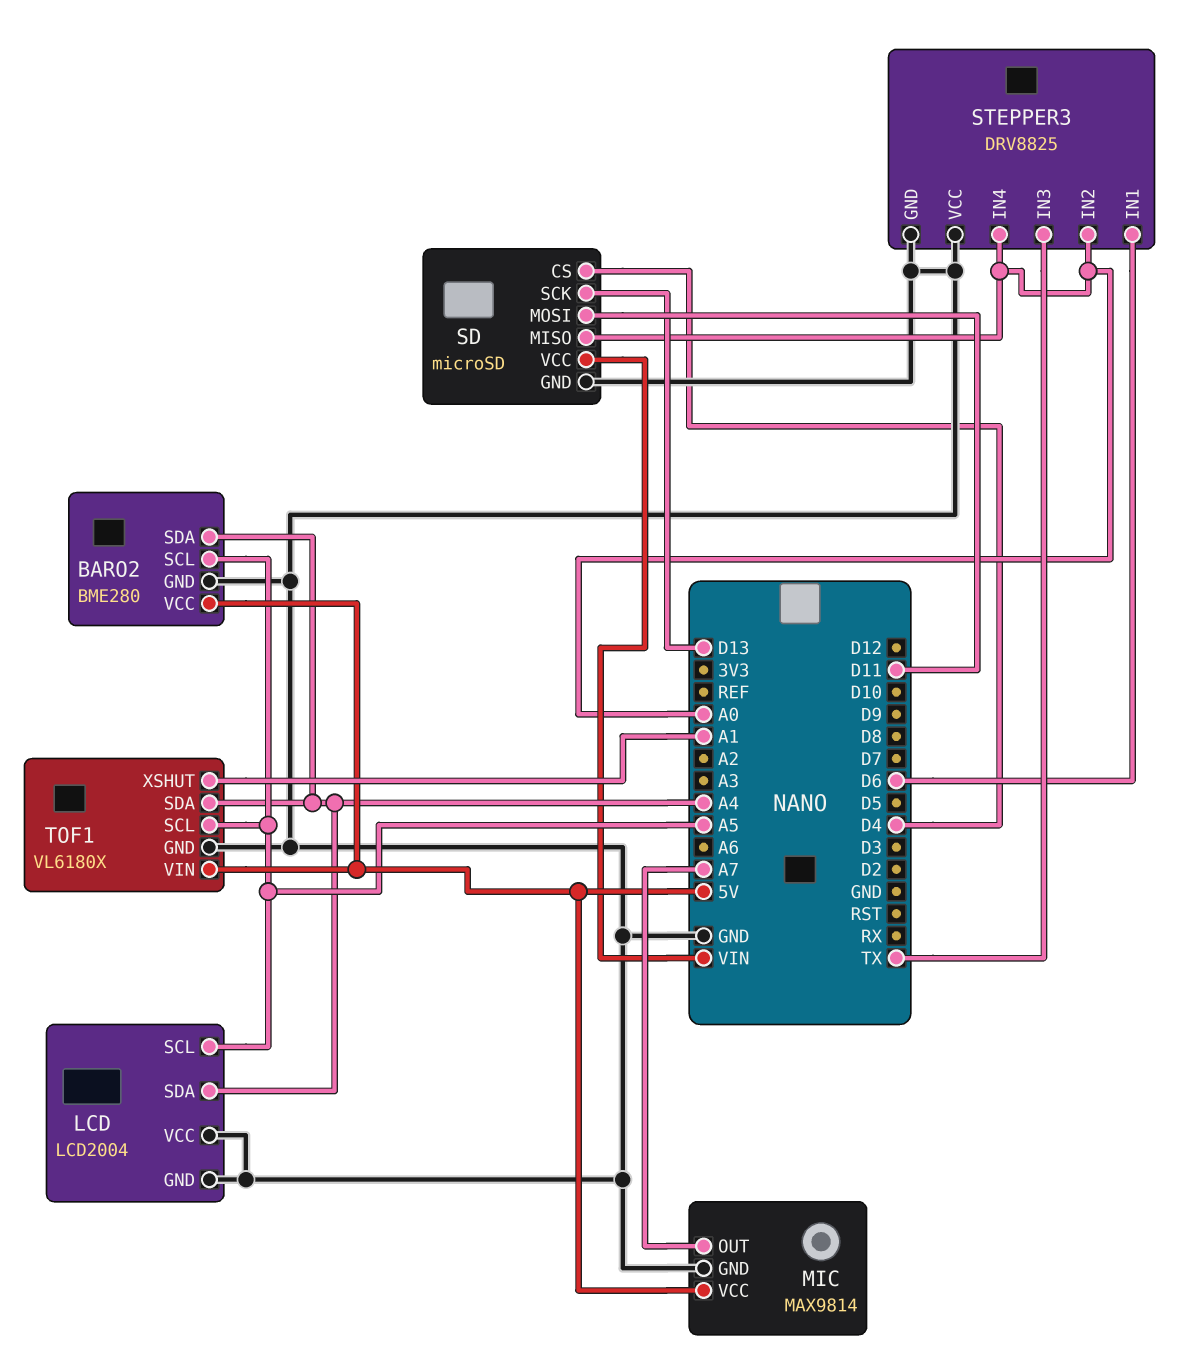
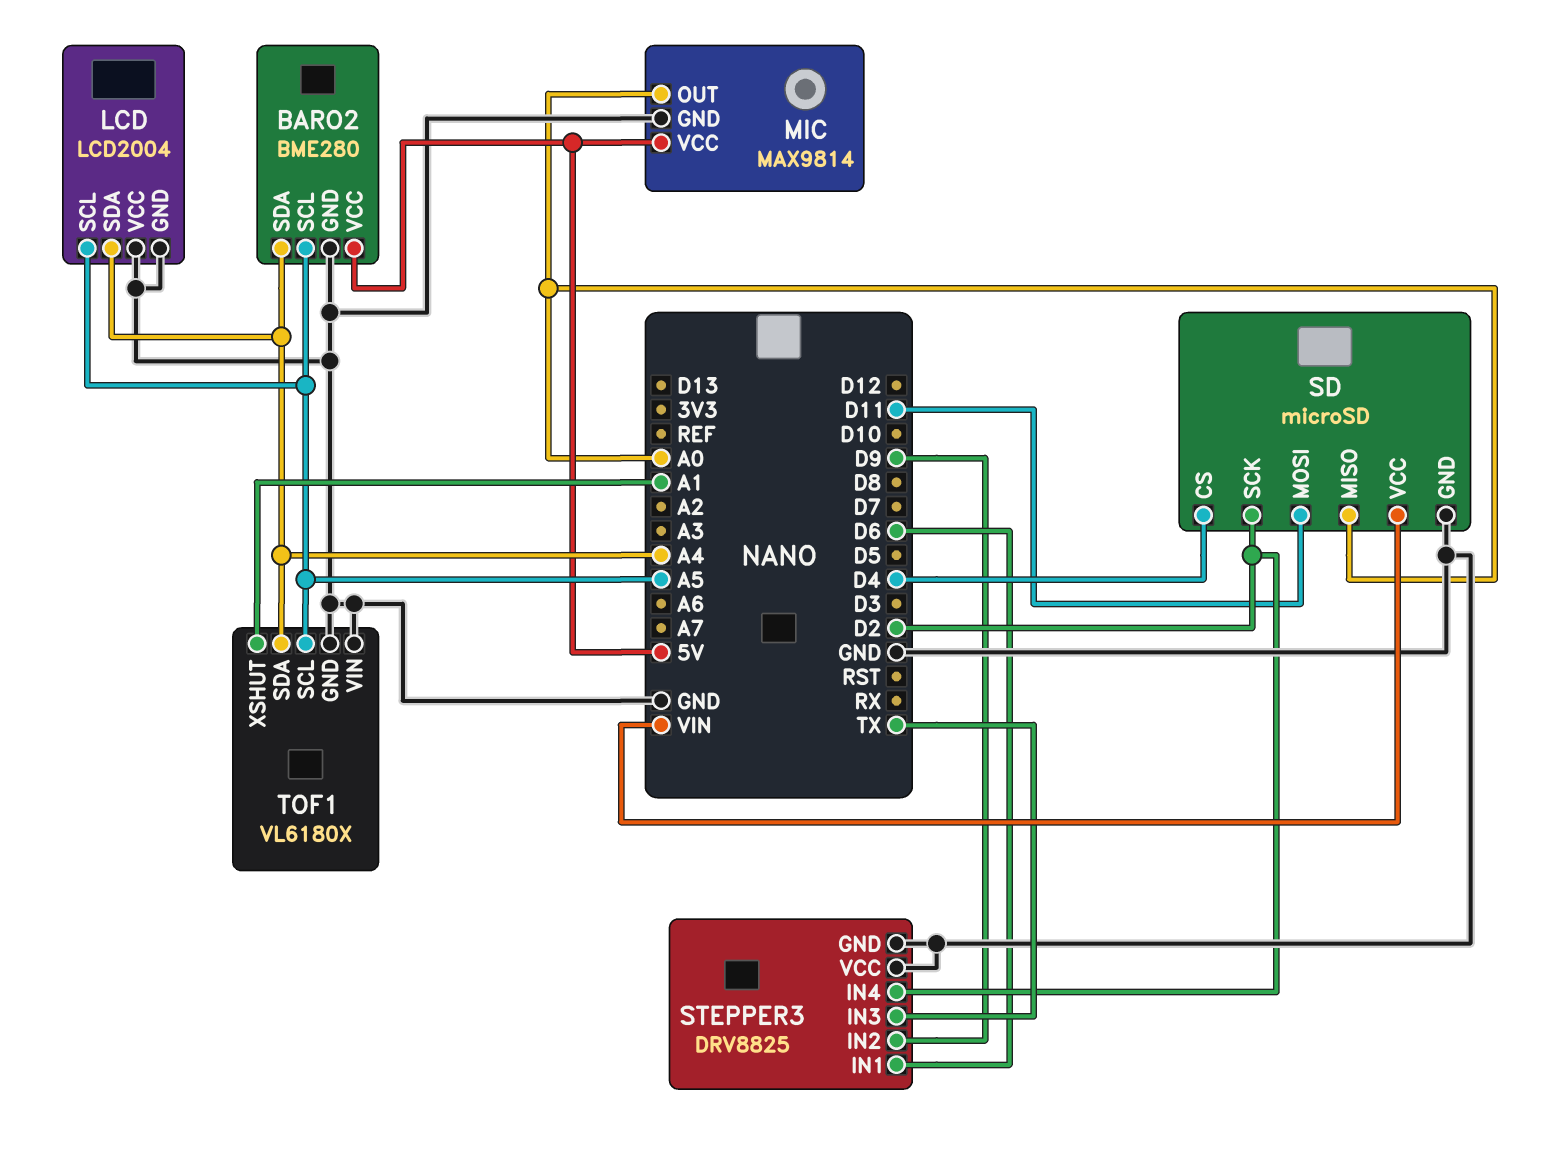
MIC pin OUT: A7 -> A0
SD pin SCK: D13 -> D2
STEPPER3 pin IN2: A0 -> D9
STEPPER3 pin IN4: A0 -> D2
TOF1 pin VIN: 5V -> GND

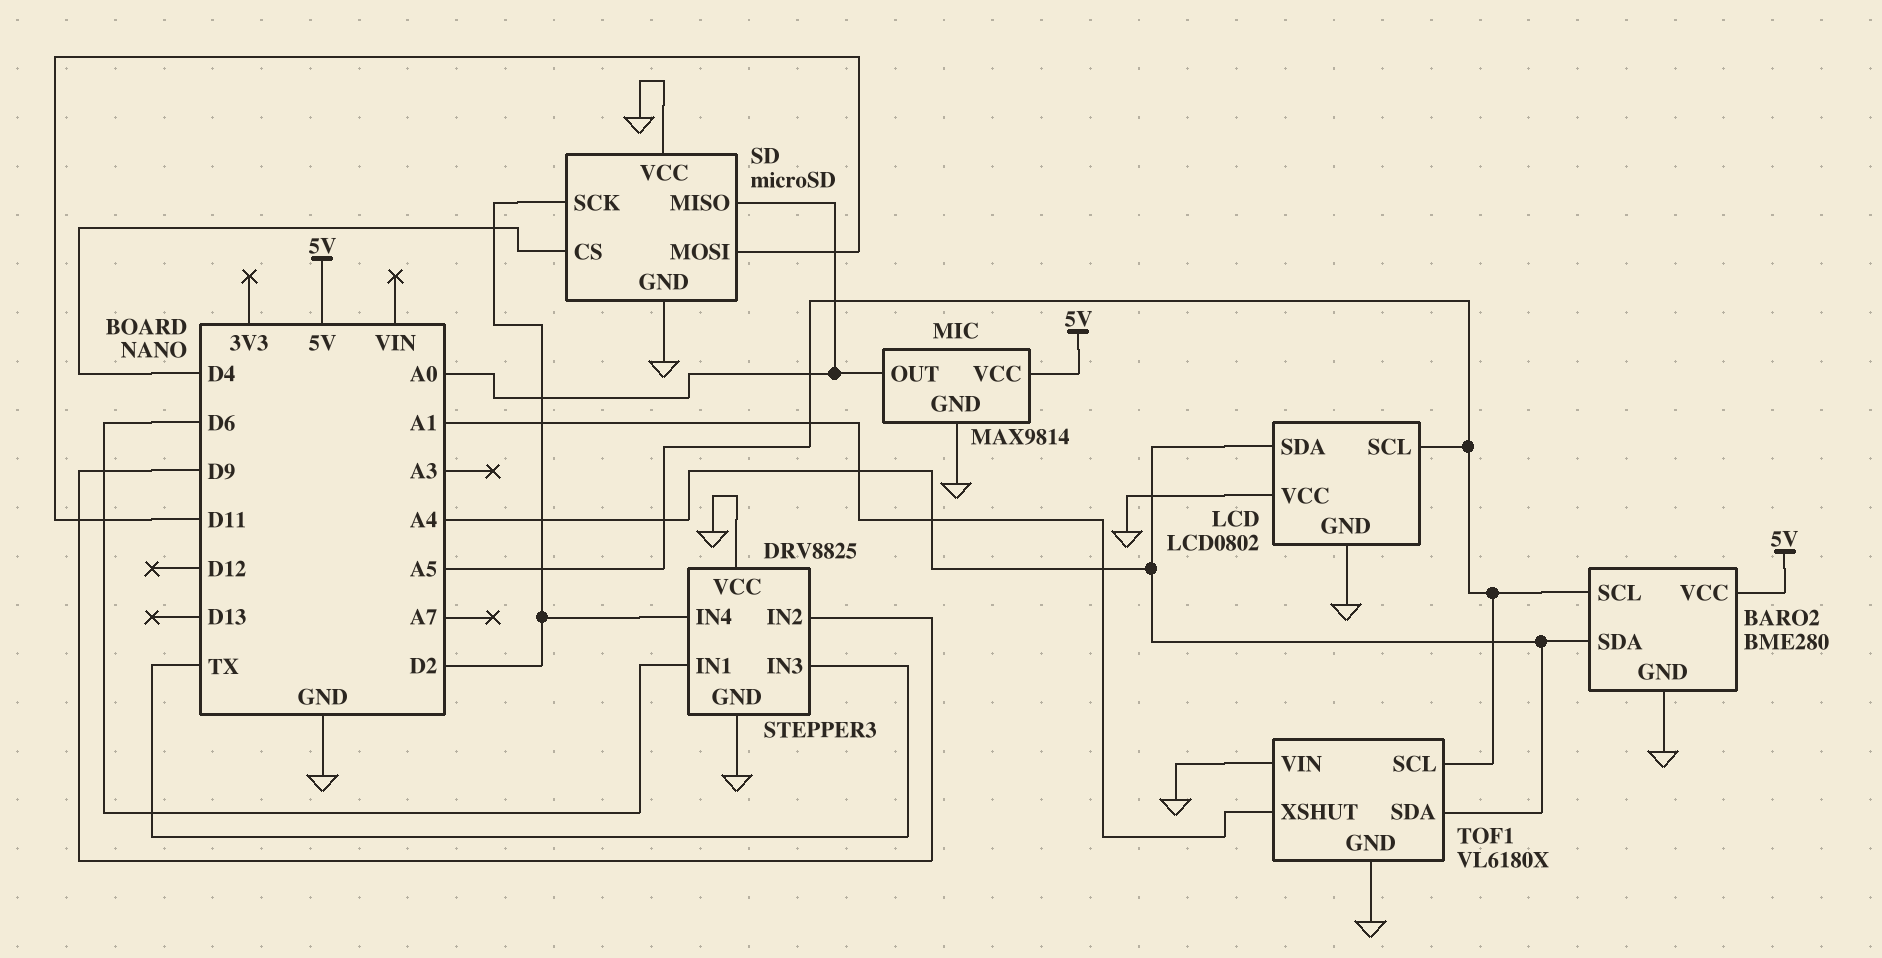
LCD: LCD2004 -> LCD0802
SD pin VCC: VIN -> GND

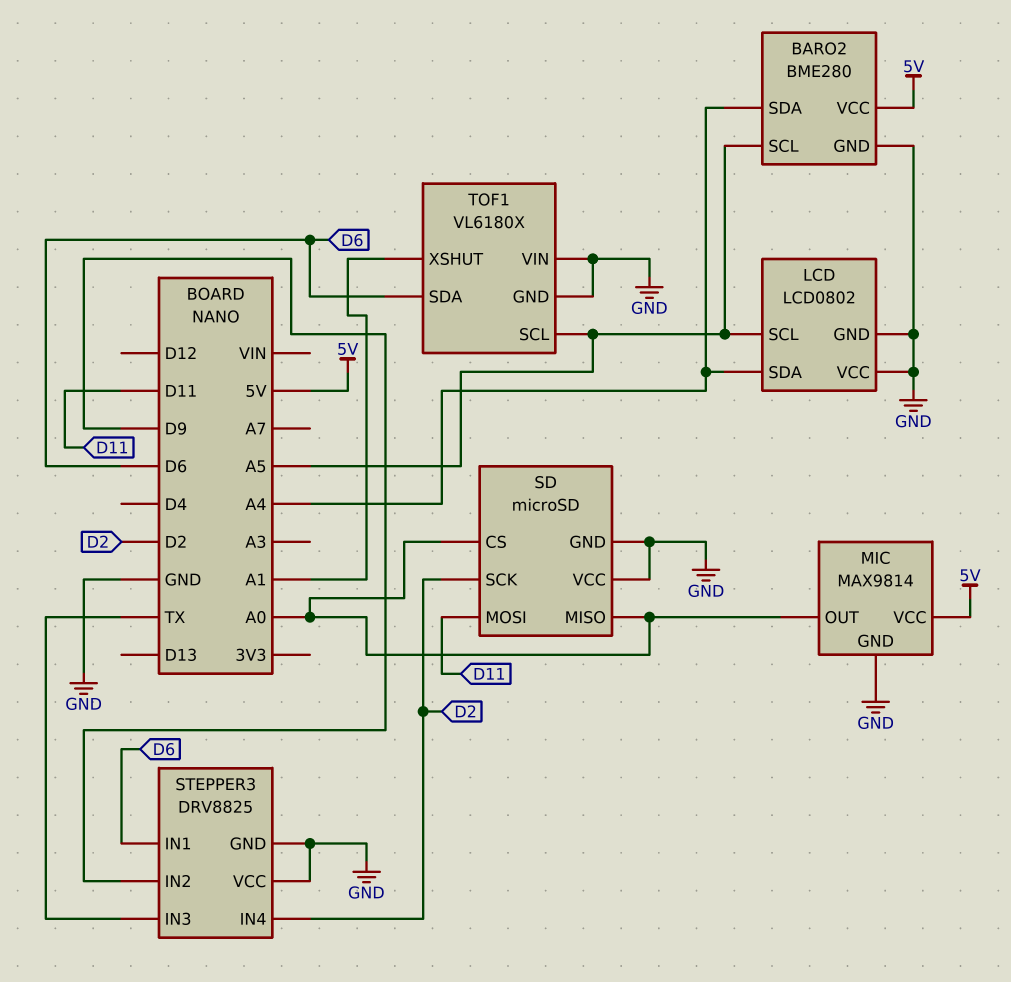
SD pin CS: D4 -> A0
TOF1 pin SDA: A4 -> D6

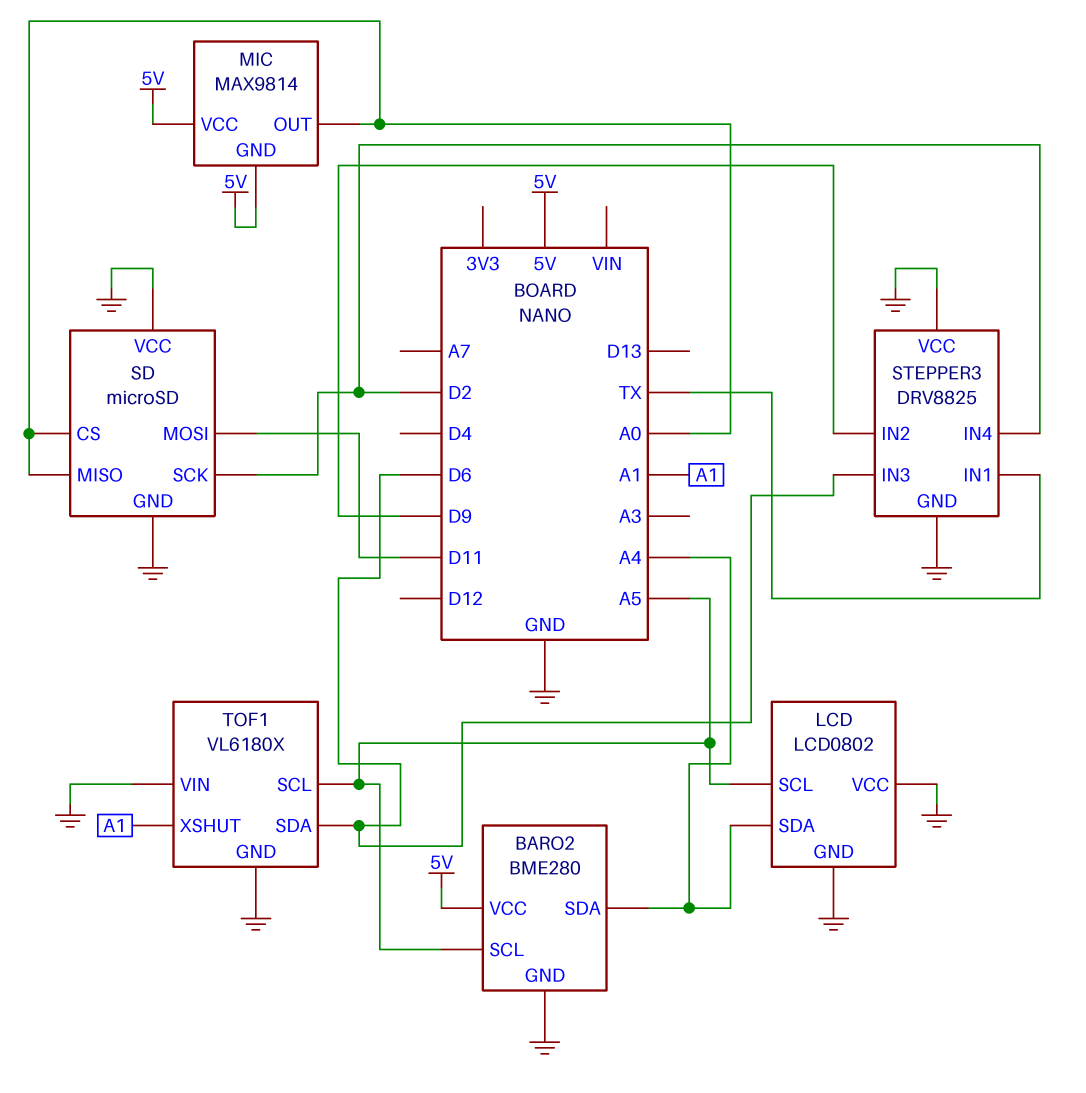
MIC pin GND: GND -> 5V
STEPPER3 pin IN1: D6 -> TX
STEPPER3 pin IN3: TX -> D6

